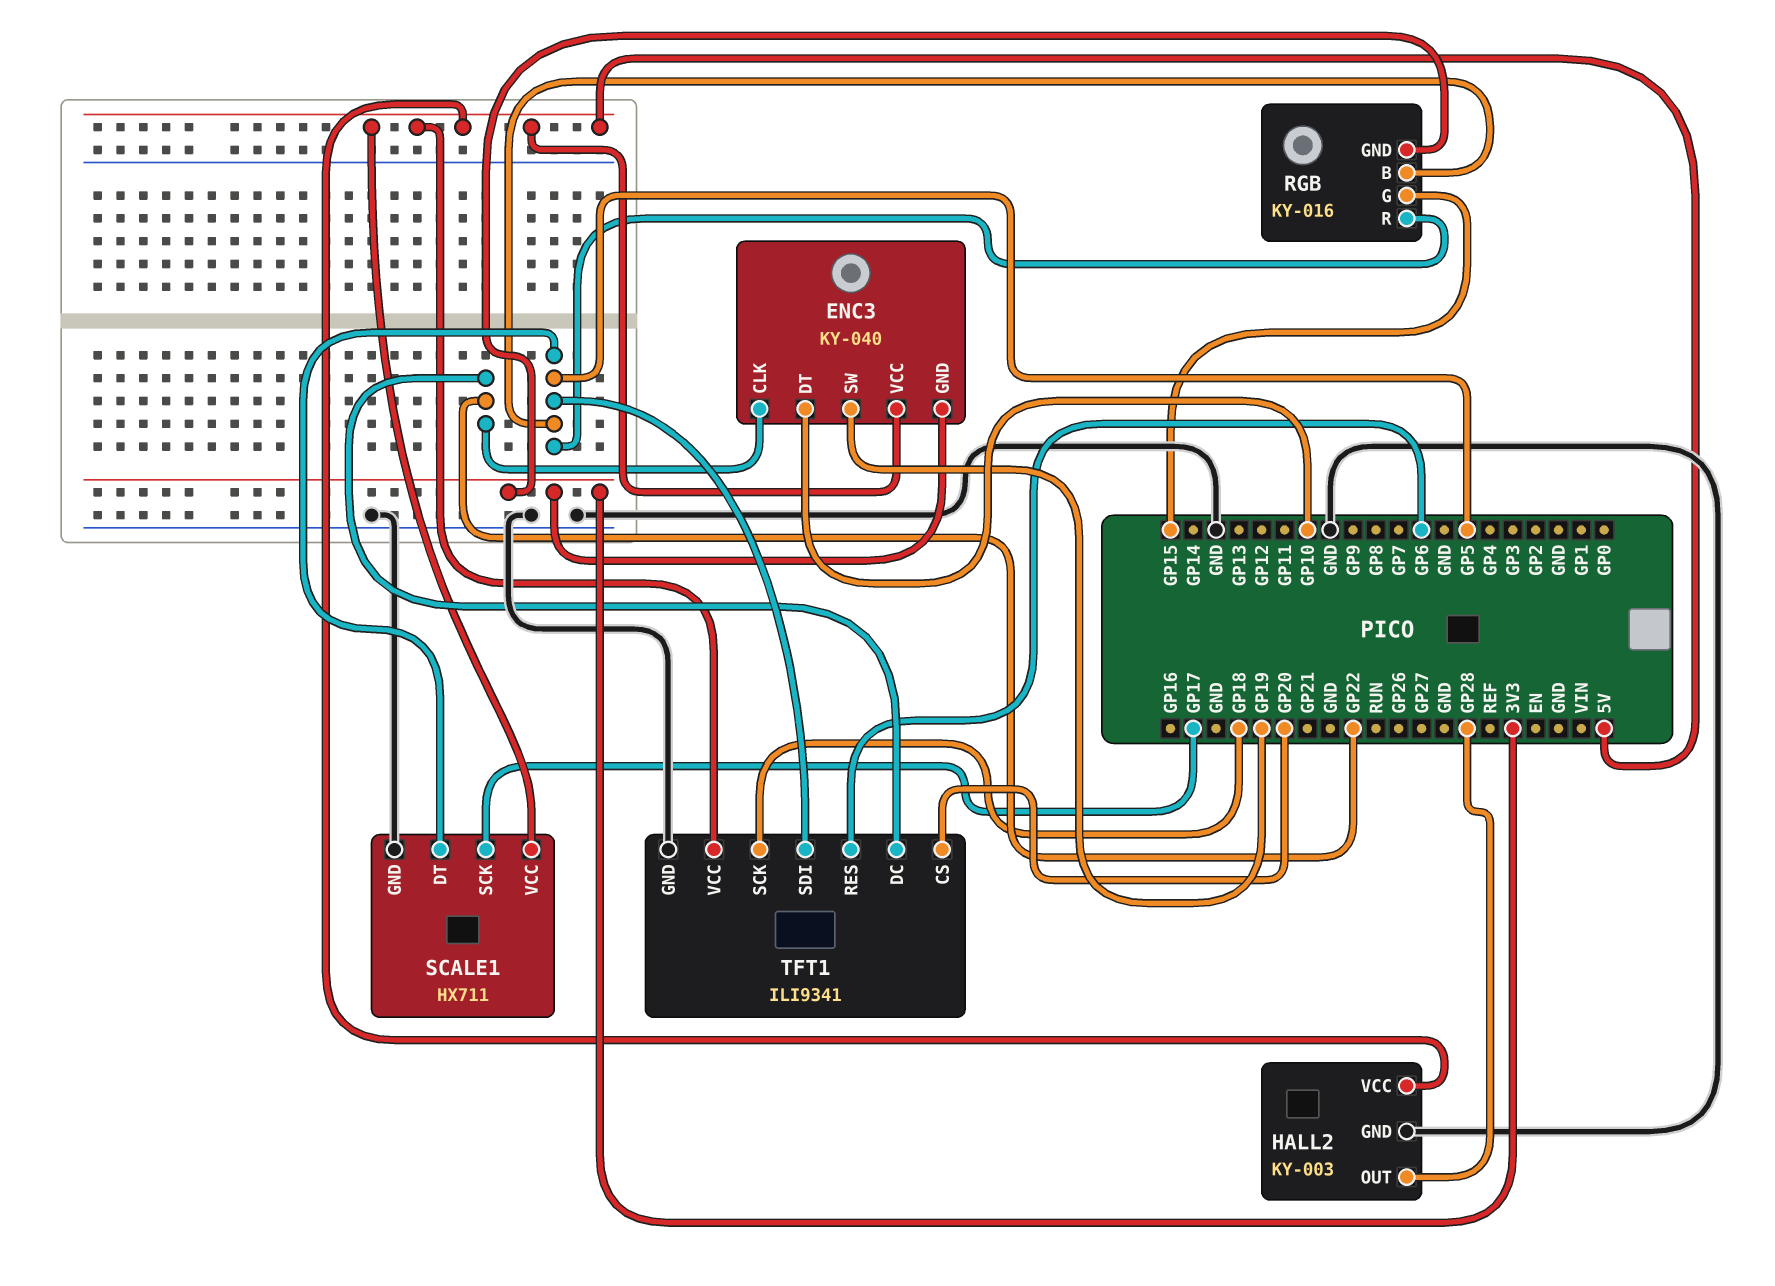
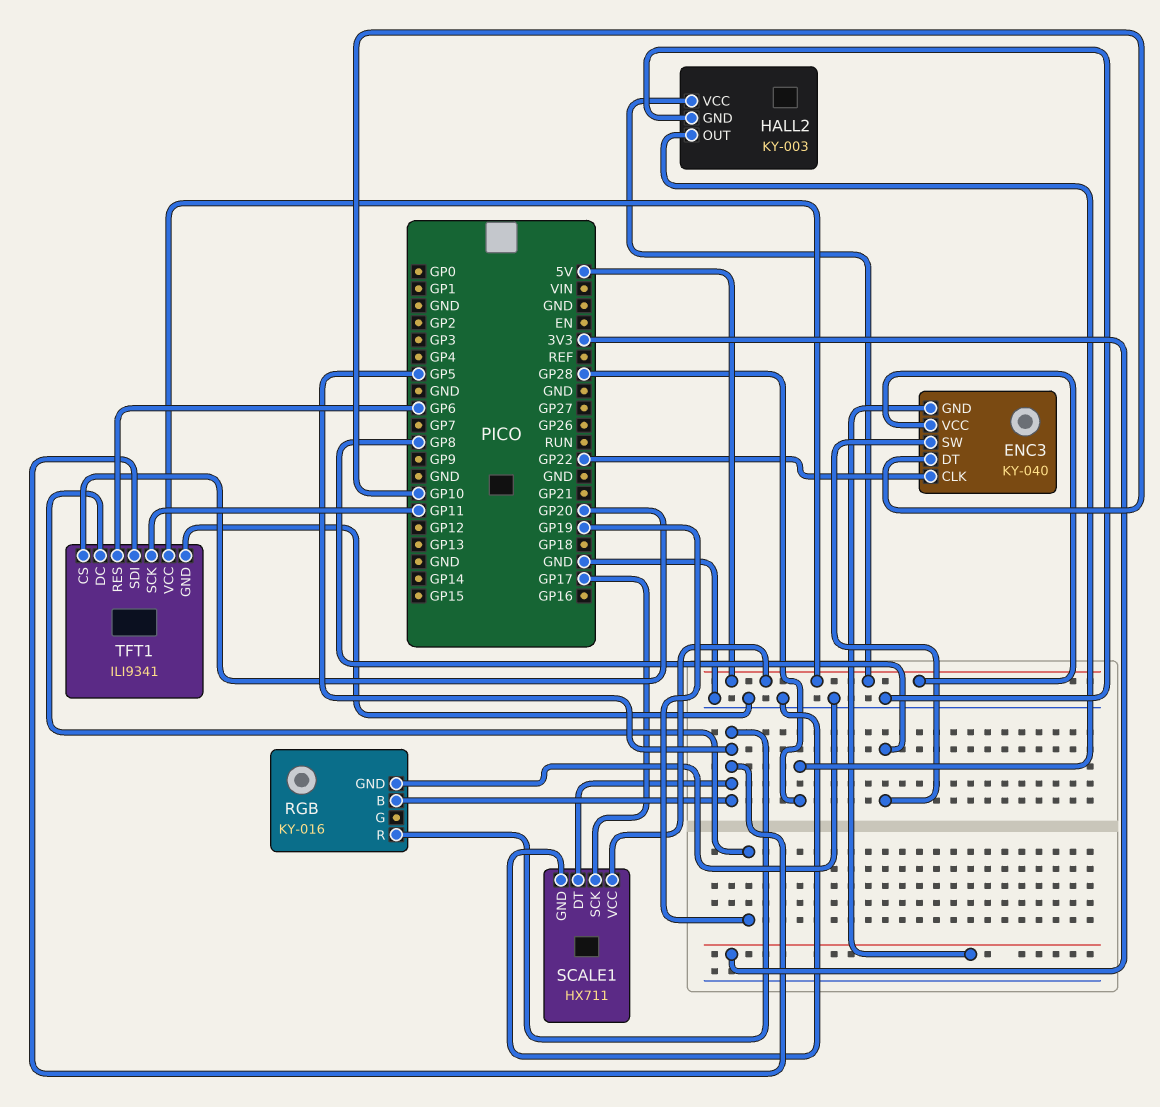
ENC3 pin SW: GP19 -> GP8
RGB pin G: GP15 -> none
RGB pin GND: 3V3 -> GND
TFT1 pin DC: GP22 -> GP19
TFT1 pin SCK: GP18 -> GP11

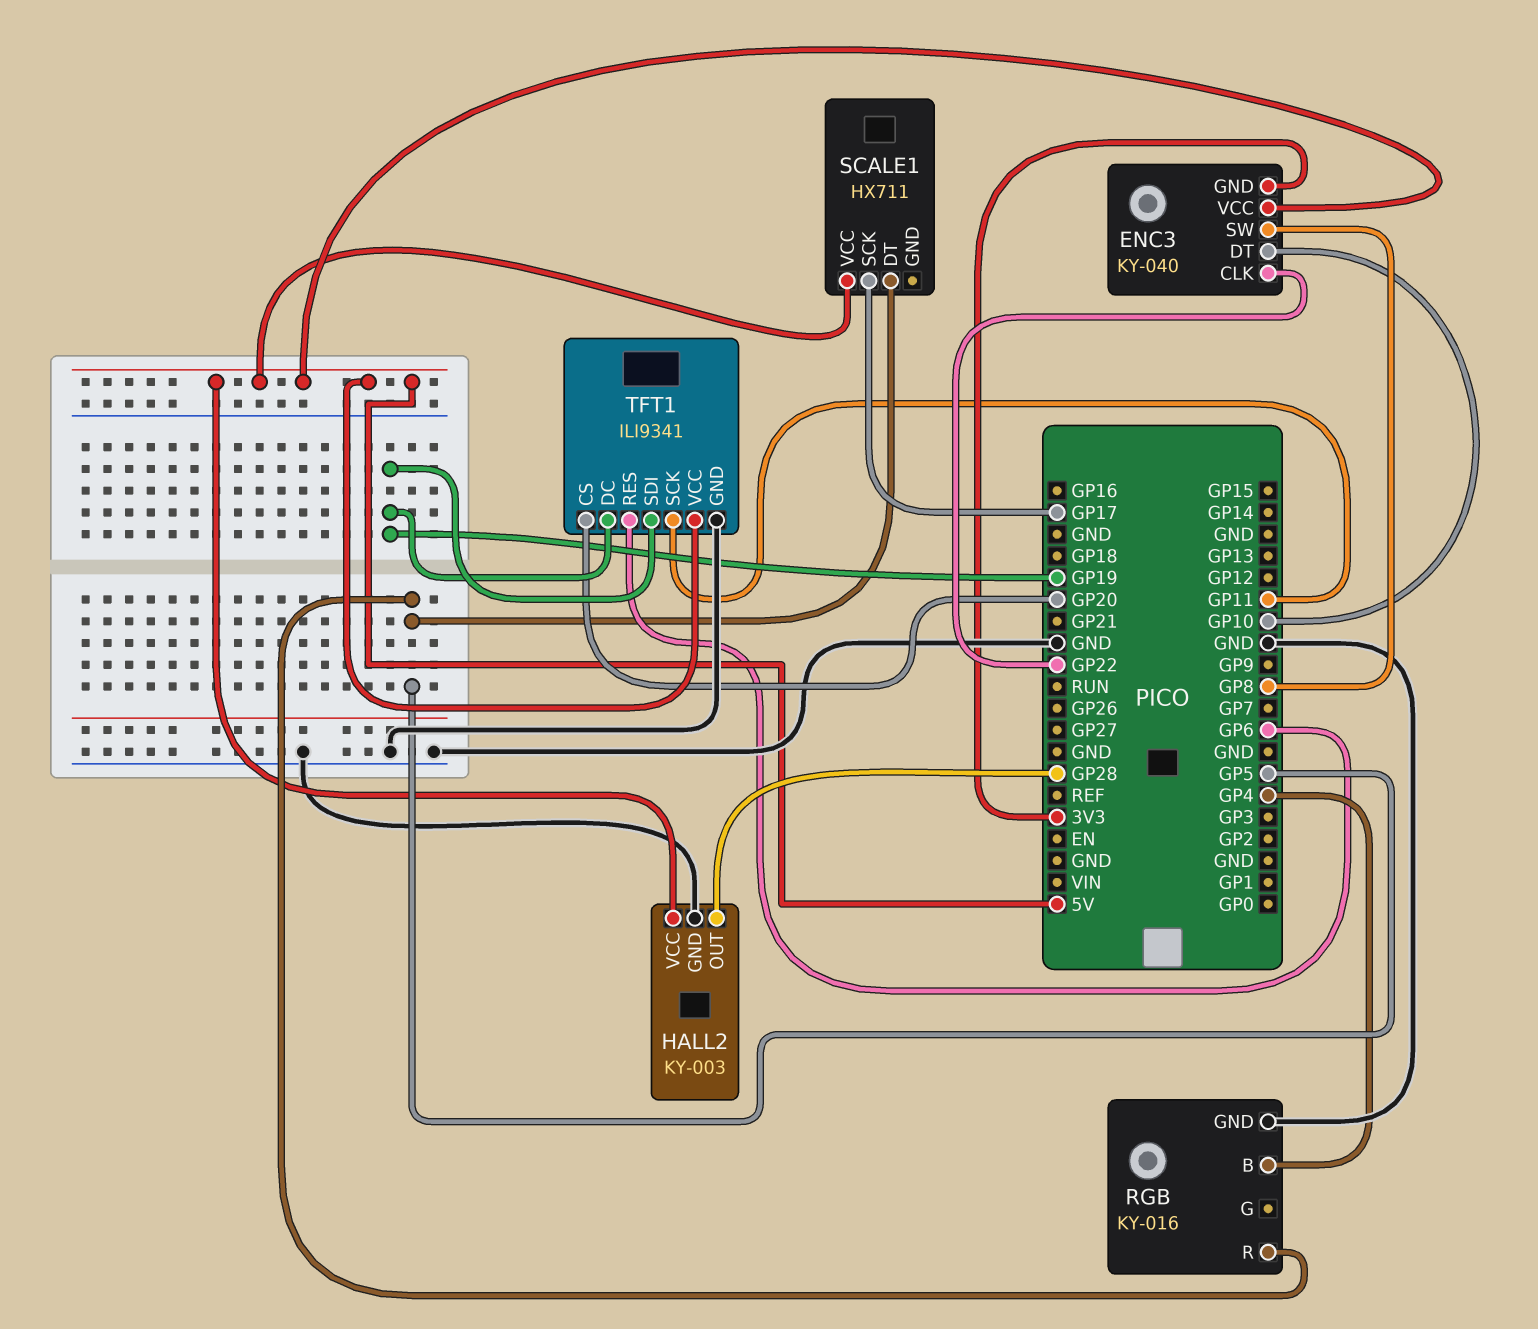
RGB pin B: GP5 -> GP4
SCALE1 pin GND: GND -> none
TFT1 pin SDI: GP5 -> GP19

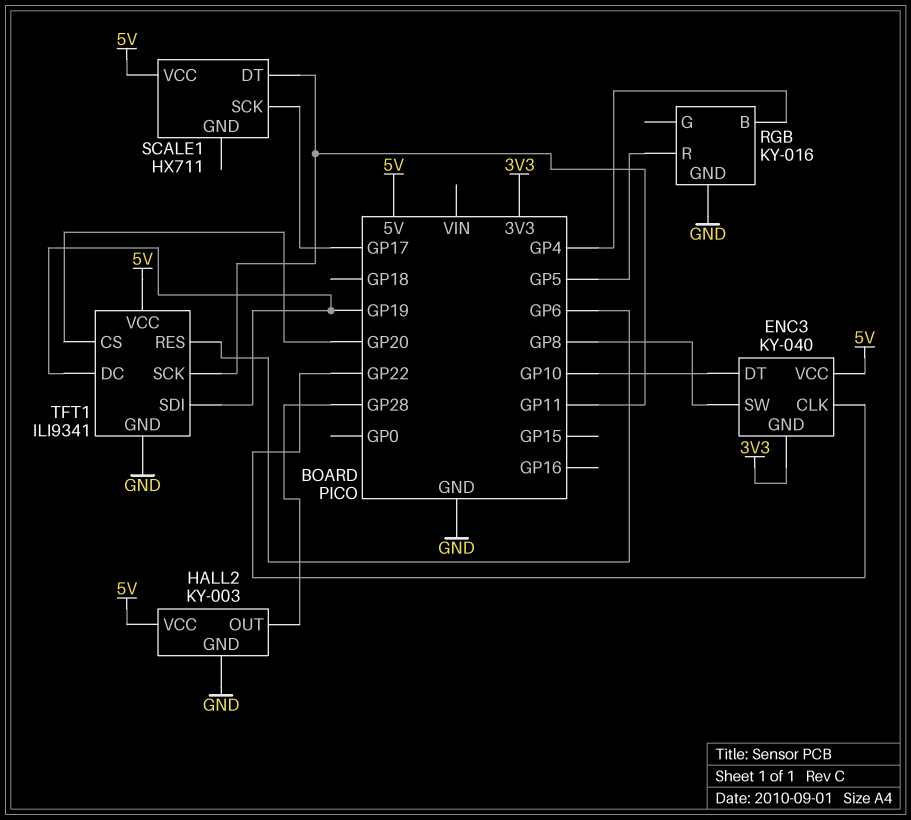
SCALE1 pin DT: GP5 -> GP11

